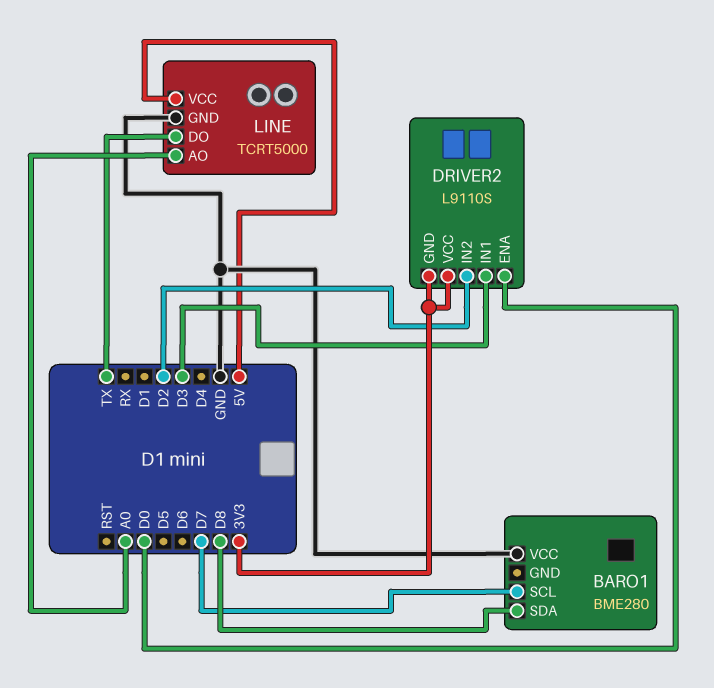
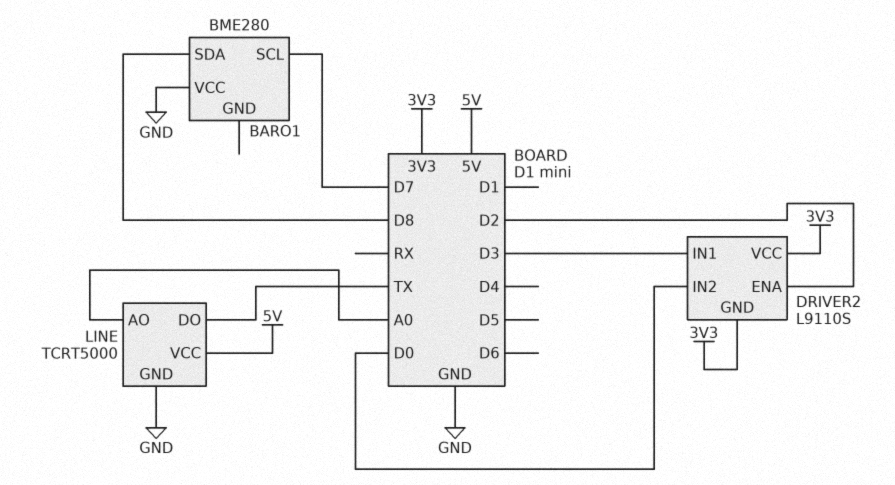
DRIVER2 pin ENA: D0 -> D2
DRIVER2 pin IN2: D2 -> D0

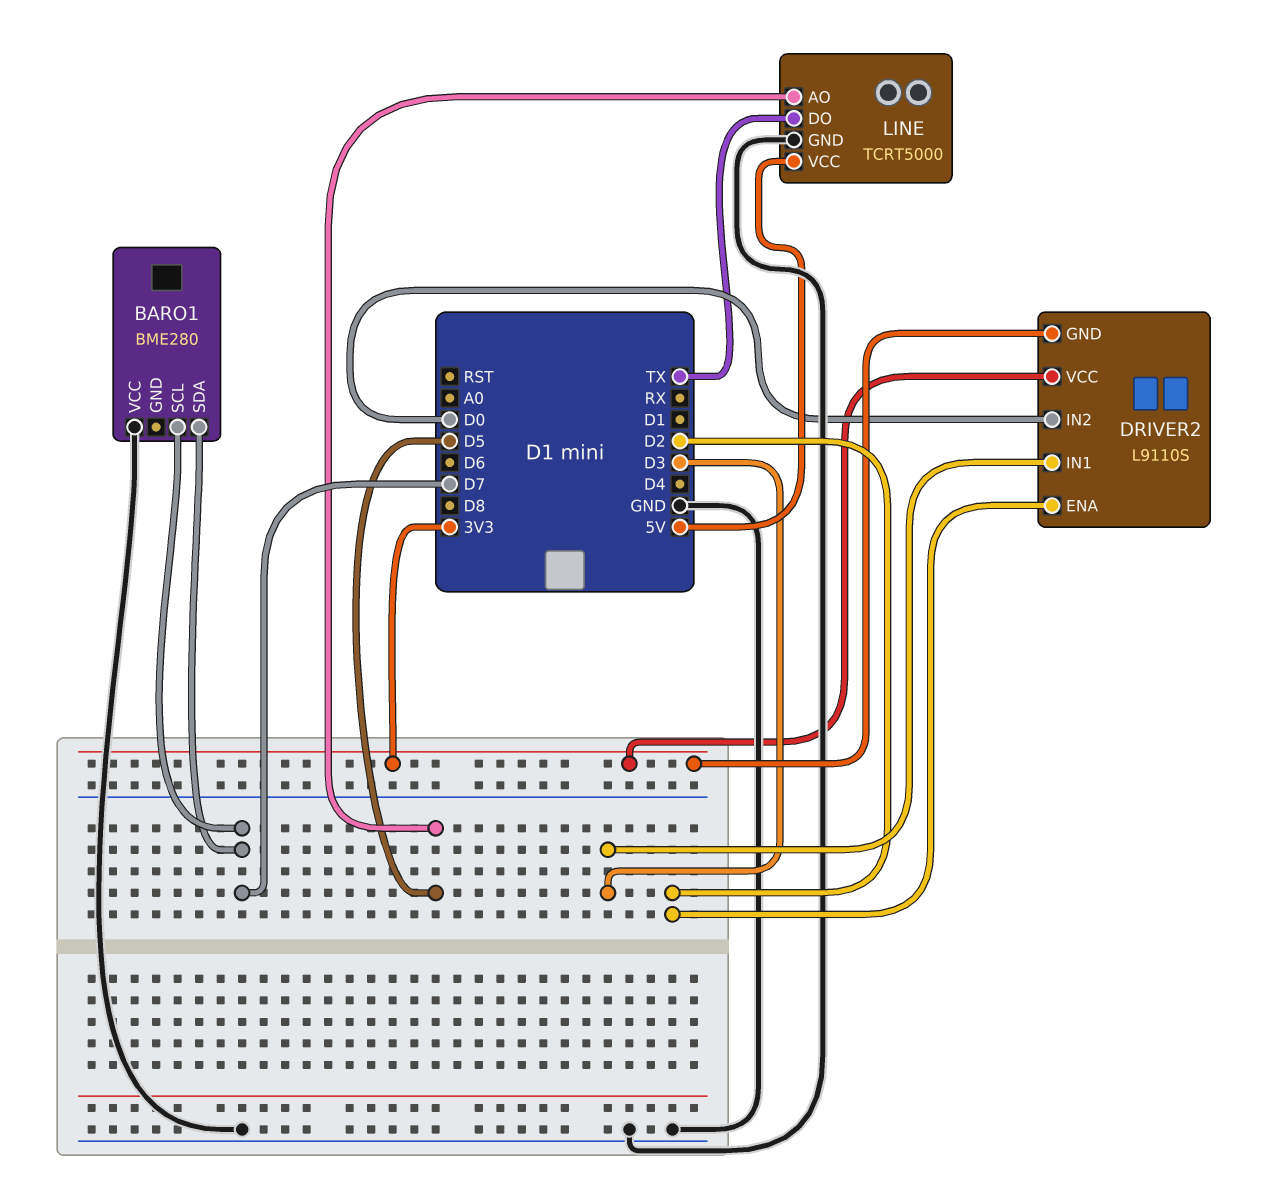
BARO1 pin SDA: D8 -> D7
LINE pin AO: A0 -> D5

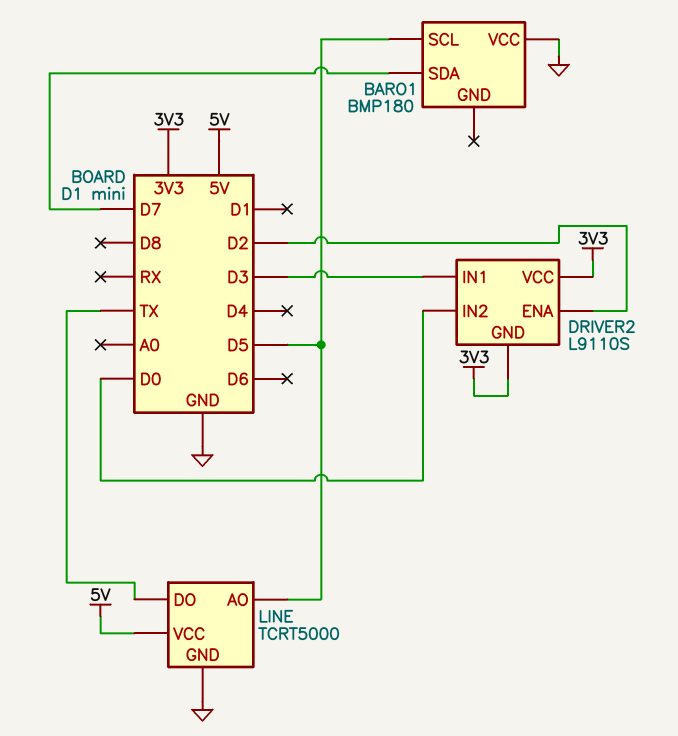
BARO1: BME280 -> BMP180
BARO1 pin SCL: D7 -> D5

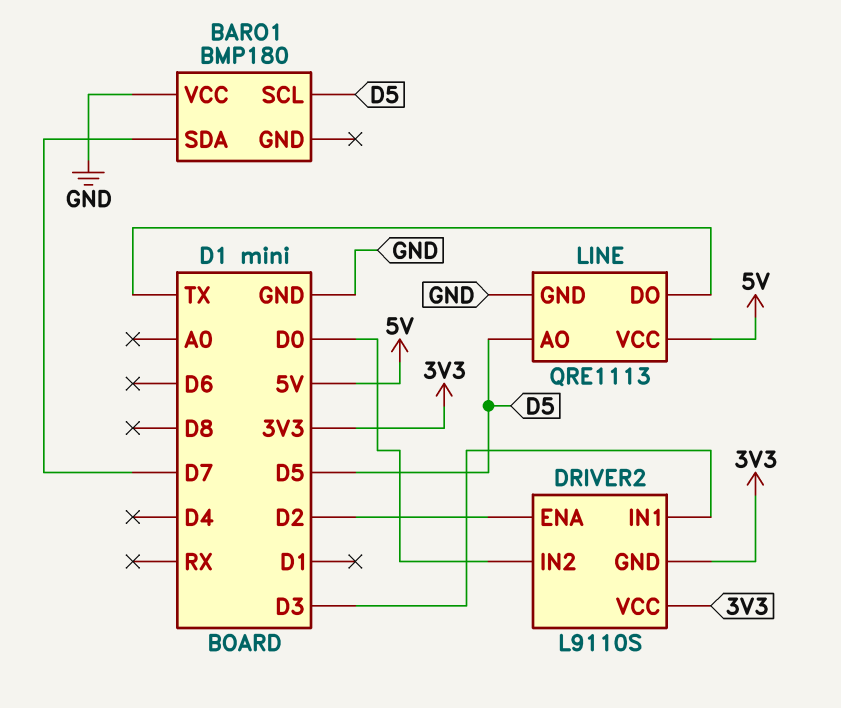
LINE: TCRT5000 -> QRE1113

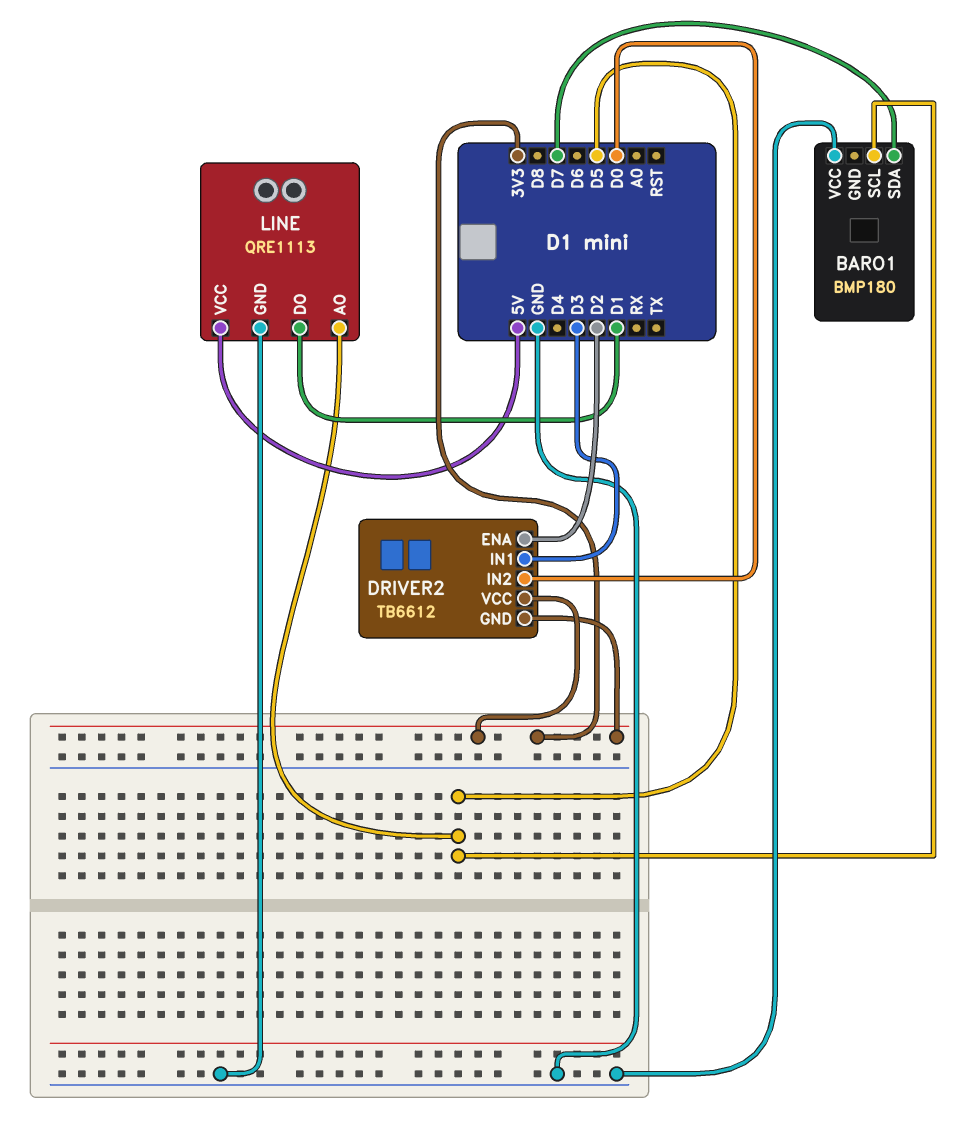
DRIVER2: L9110S -> TB6612
LINE pin DO: TX -> D1

